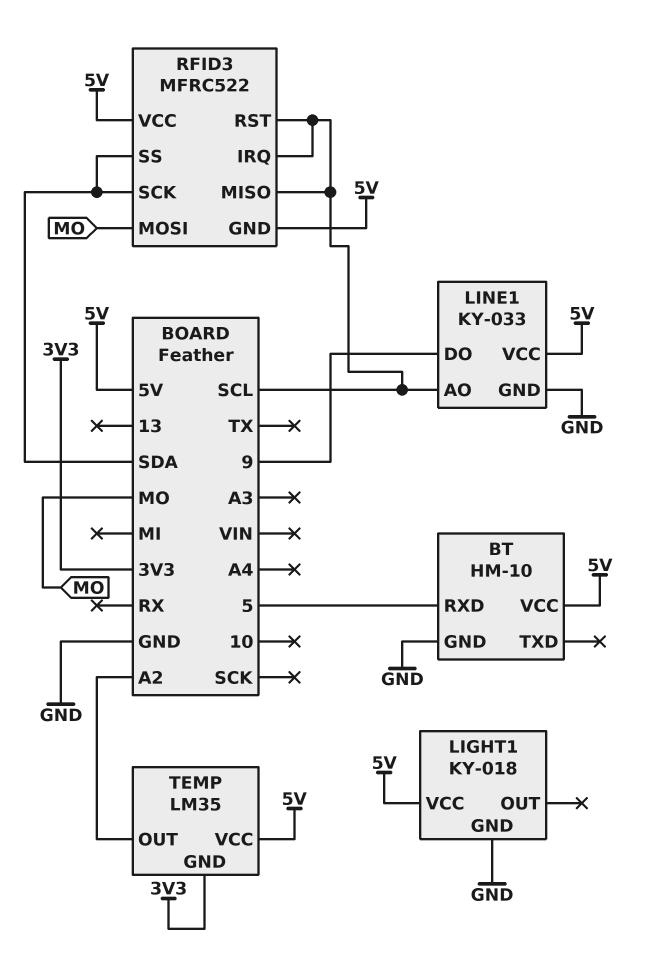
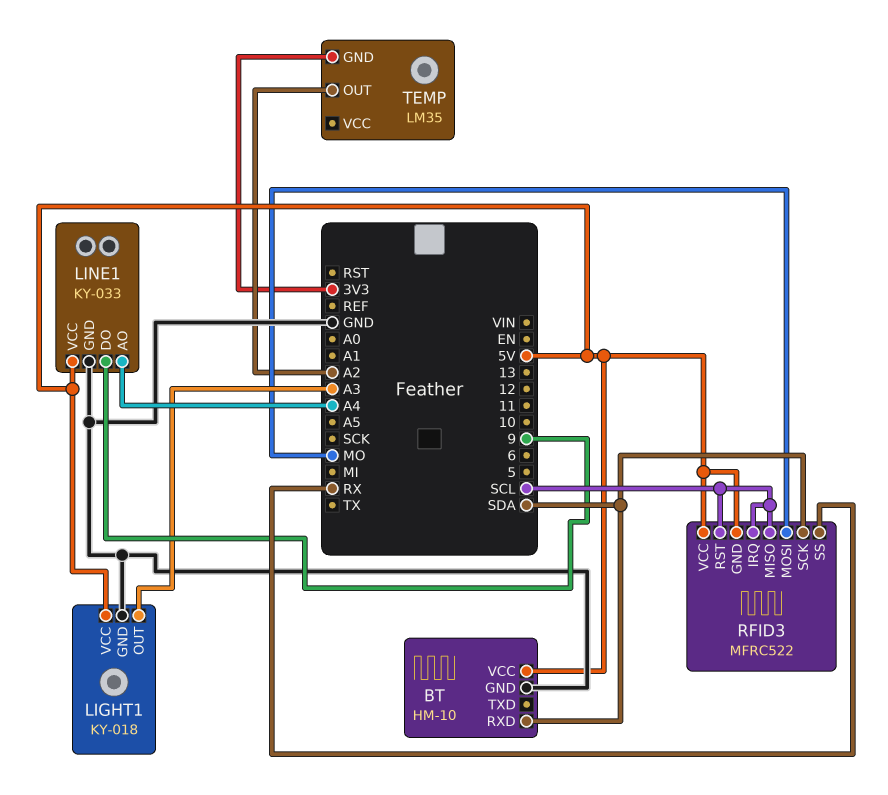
BT pin RXD: 5 -> SDA
LIGHT1 pin OUT: none -> A3
LINE1 pin AO: SCL -> A4
RFID3 pin SS: SDA -> RX
TEMP pin VCC: 5V -> none

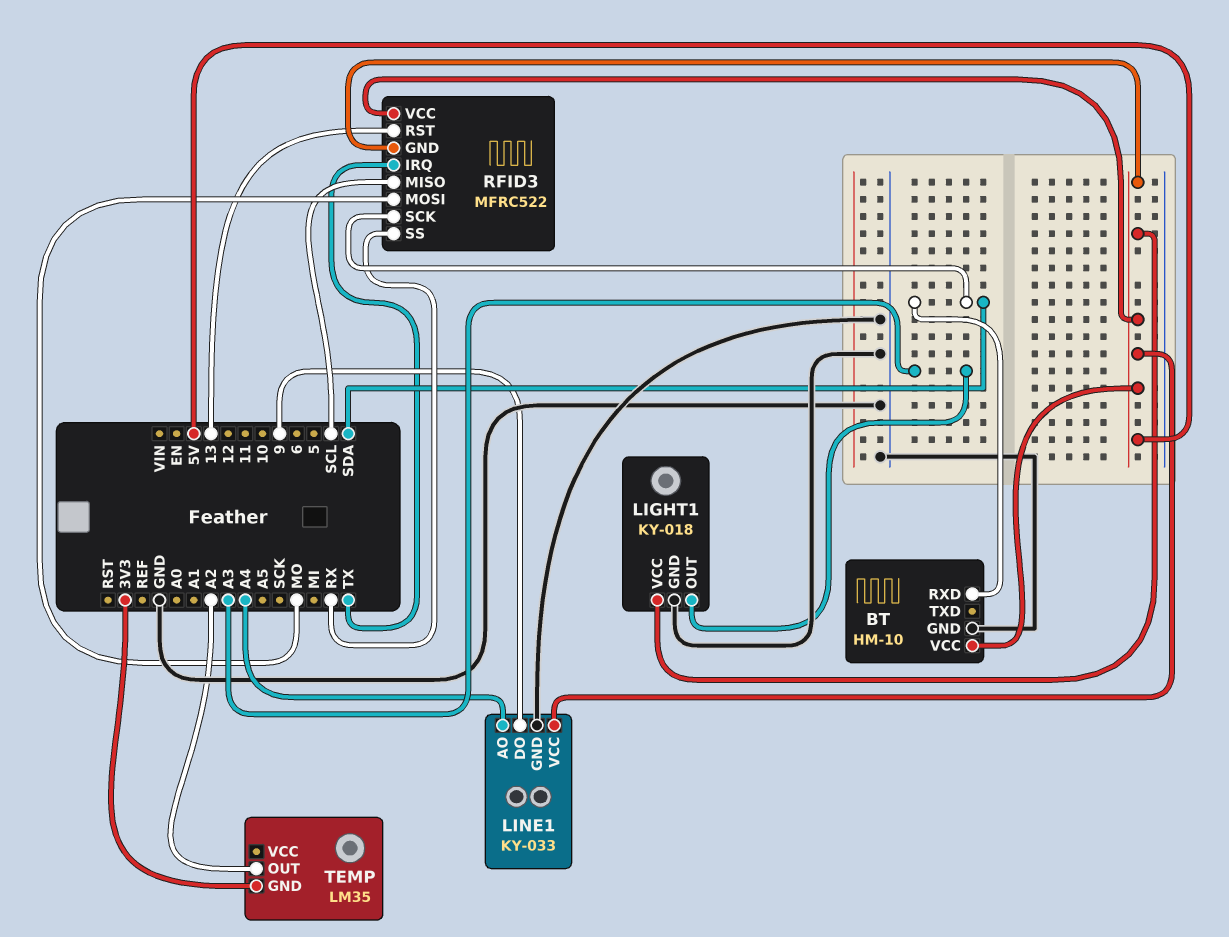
RFID3 pin IRQ: SCL -> TX
RFID3 pin RST: SCL -> 13

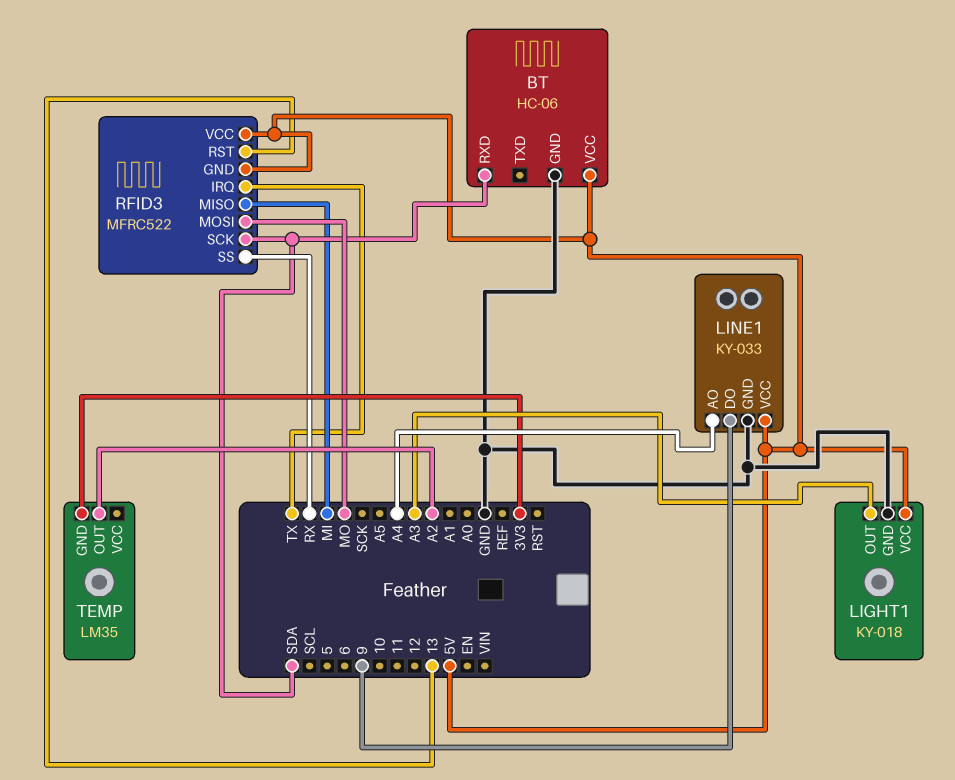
BT: HM-10 -> HC-06
RFID3 pin MISO: SCL -> MI

